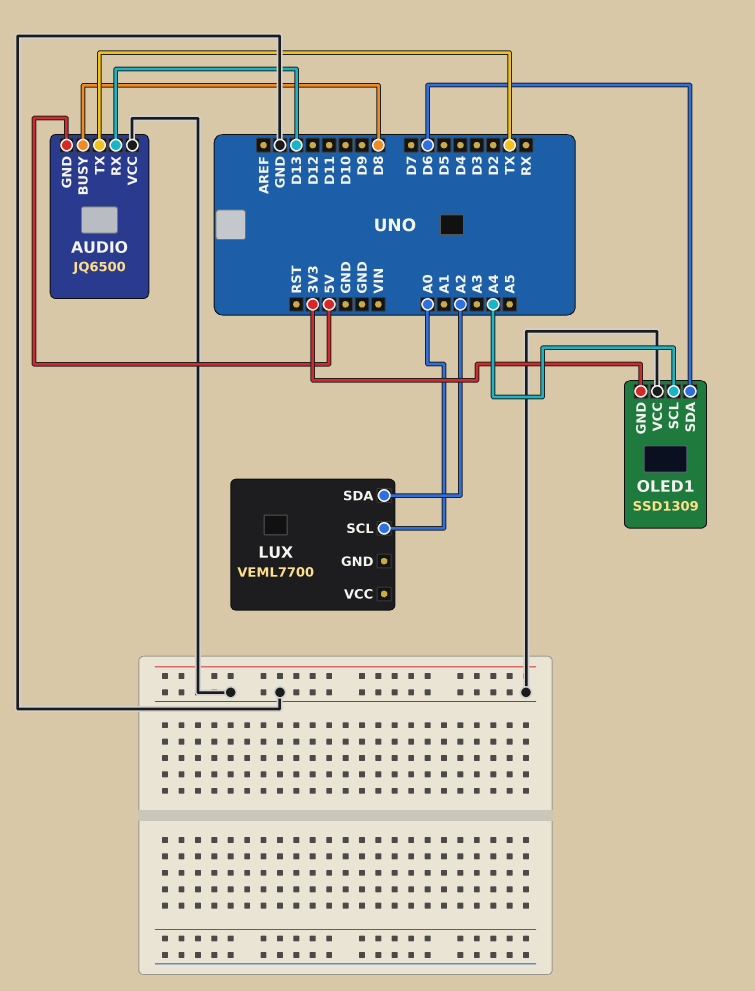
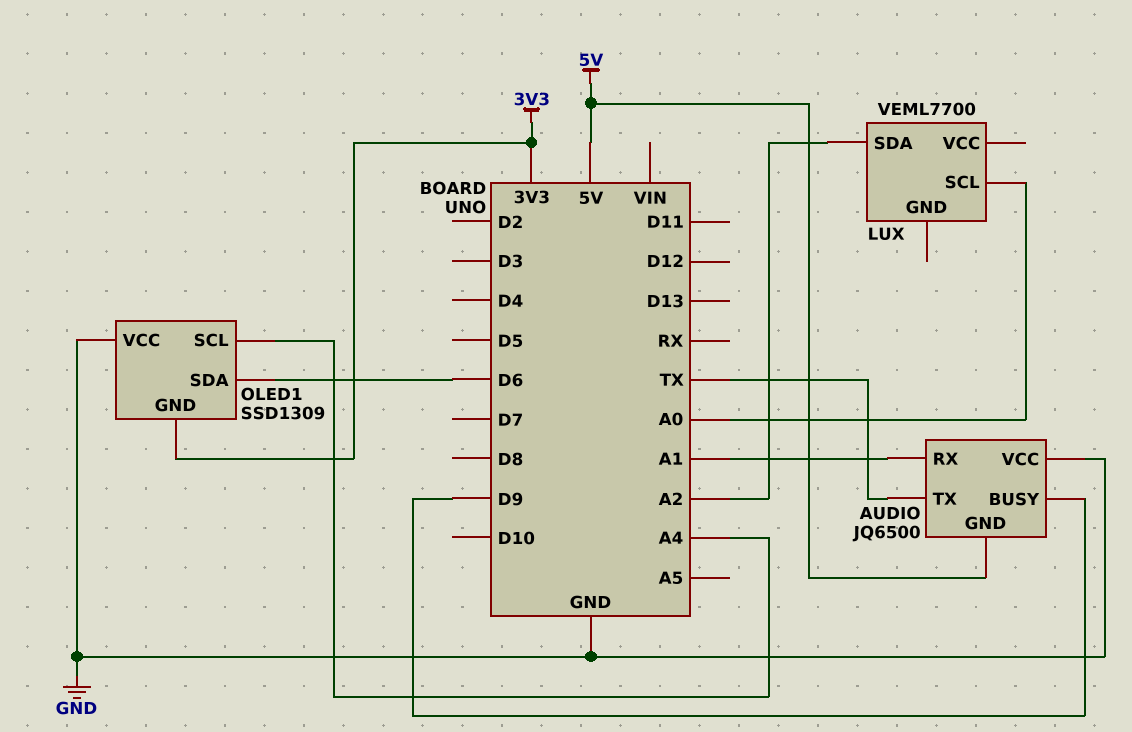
AUDIO pin BUSY: D8 -> D9
AUDIO pin RX: D13 -> A1

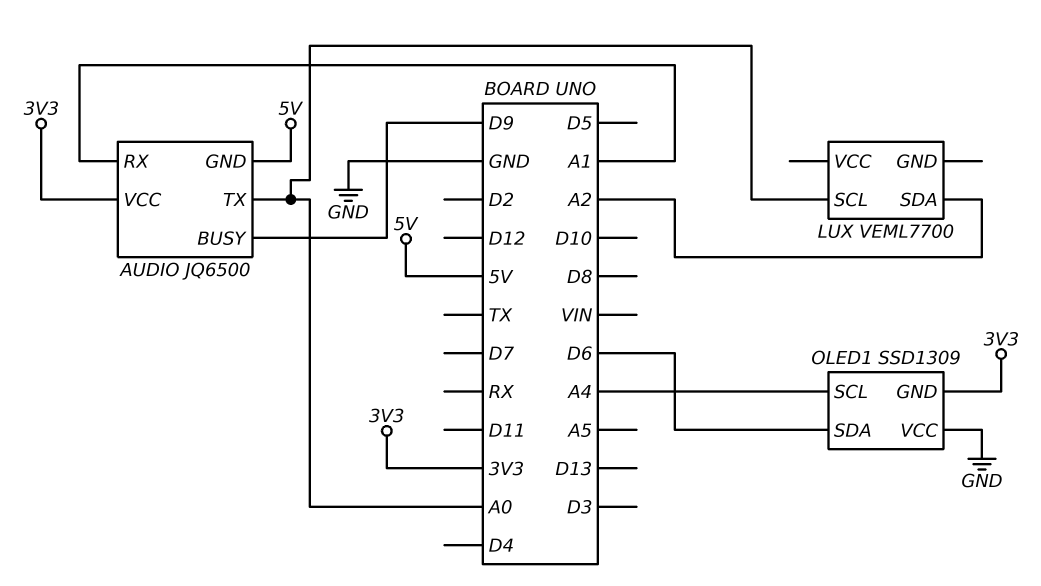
AUDIO pin TX: TX -> A0
AUDIO pin VCC: GND -> 3V3

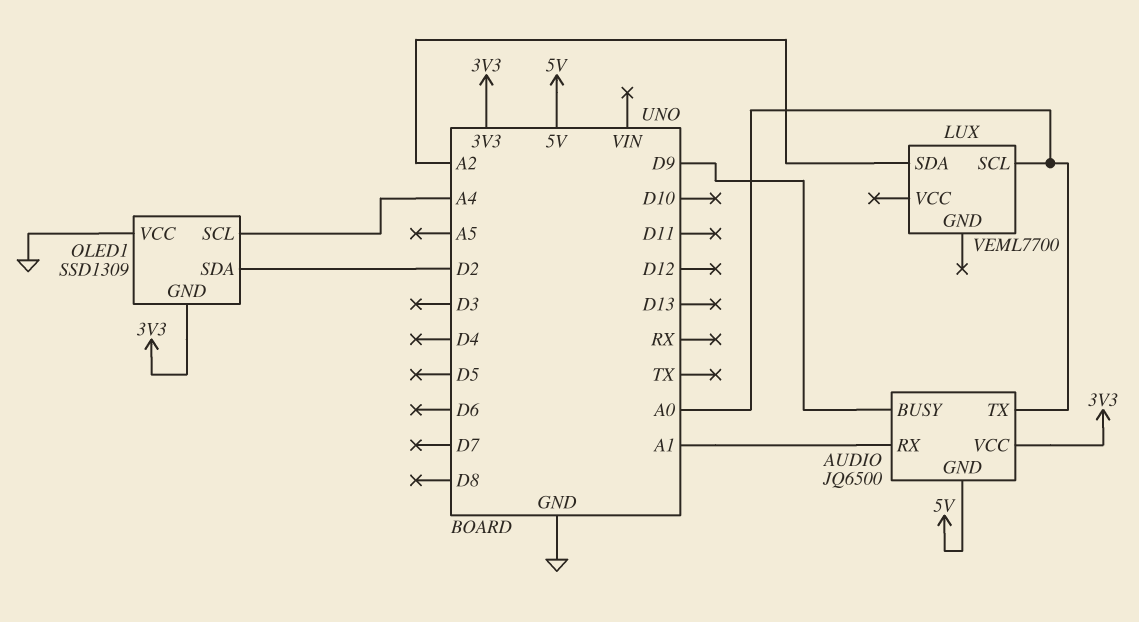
OLED1 pin SDA: D6 -> D2

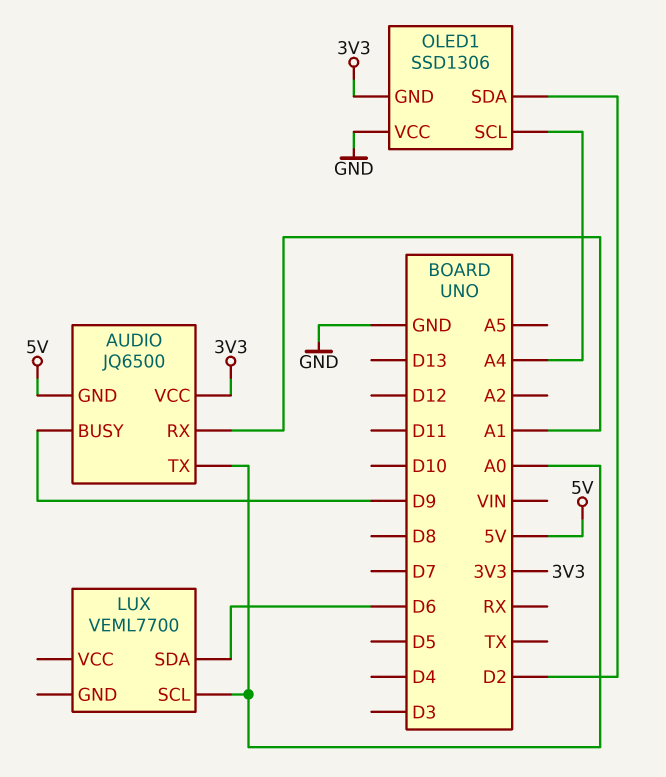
LUX pin SDA: A2 -> D6
OLED1: SSD1309 -> SSD1306

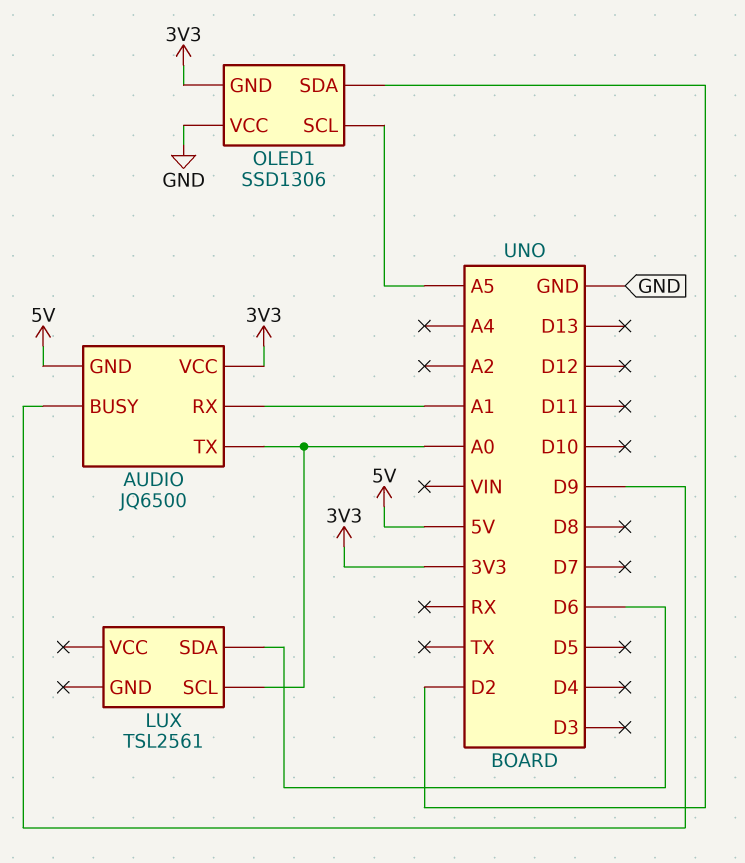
LUX: VEML7700 -> TSL2561
OLED1 pin SCL: A4 -> A5

